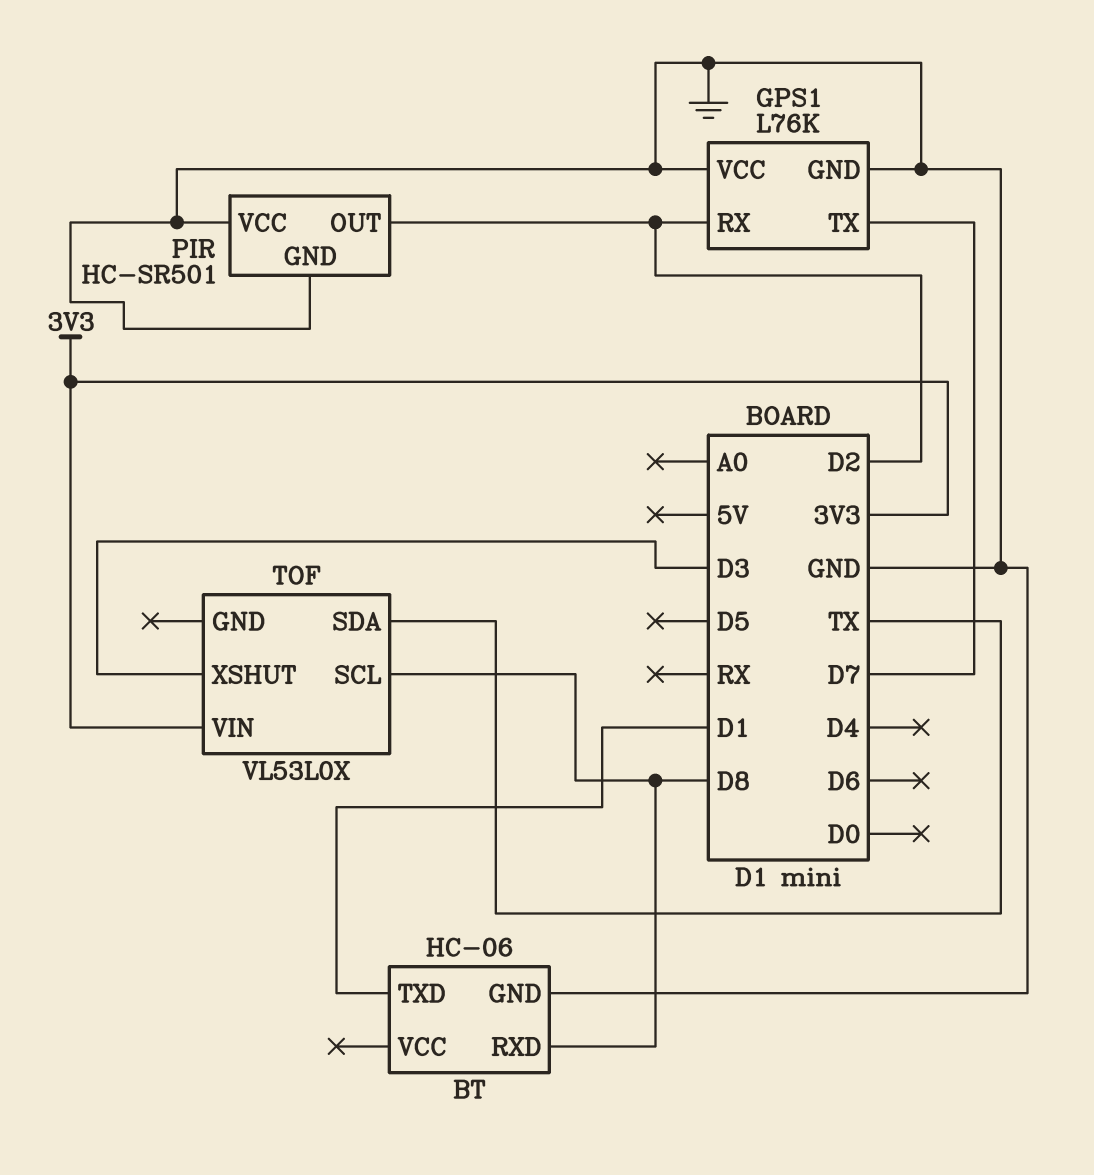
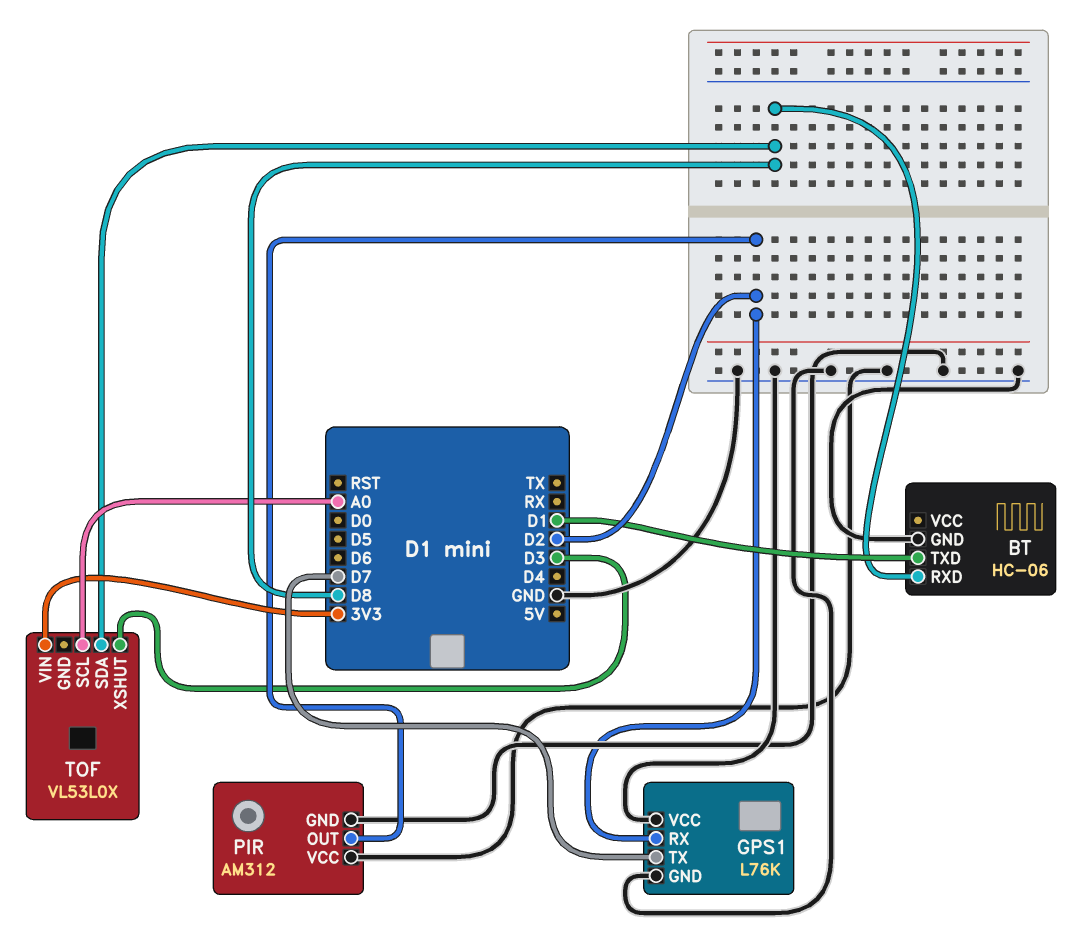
PIR: HC-SR501 -> AM312
TOF pin SCL: D8 -> A0
TOF pin SDA: TX -> D8

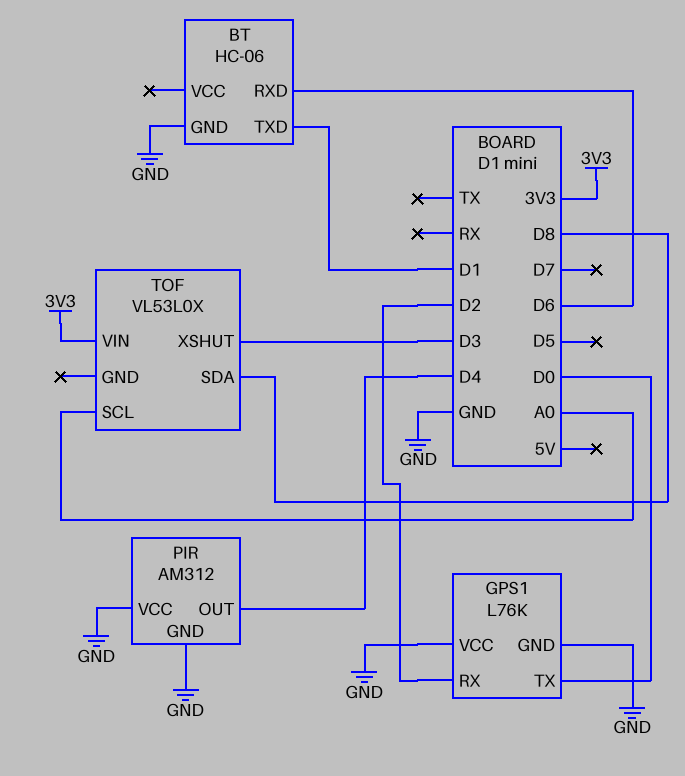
BT pin RXD: D8 -> D6
GPS1 pin TX: D7 -> D0
PIR pin OUT: D2 -> D4

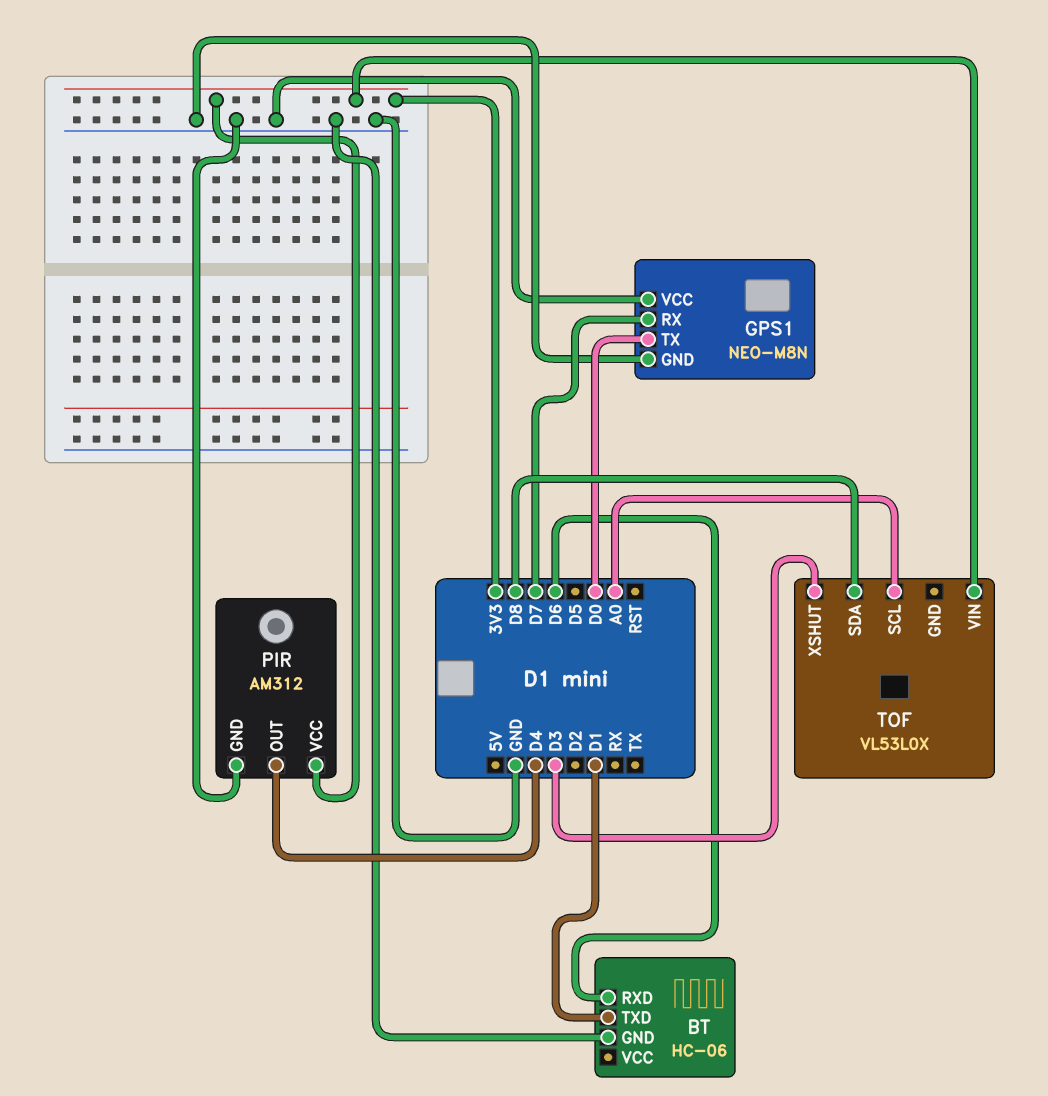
GPS1: L76K -> NEO-M8N
GPS1 pin RX: D2 -> D7
PIR pin VCC: GND -> 3V3

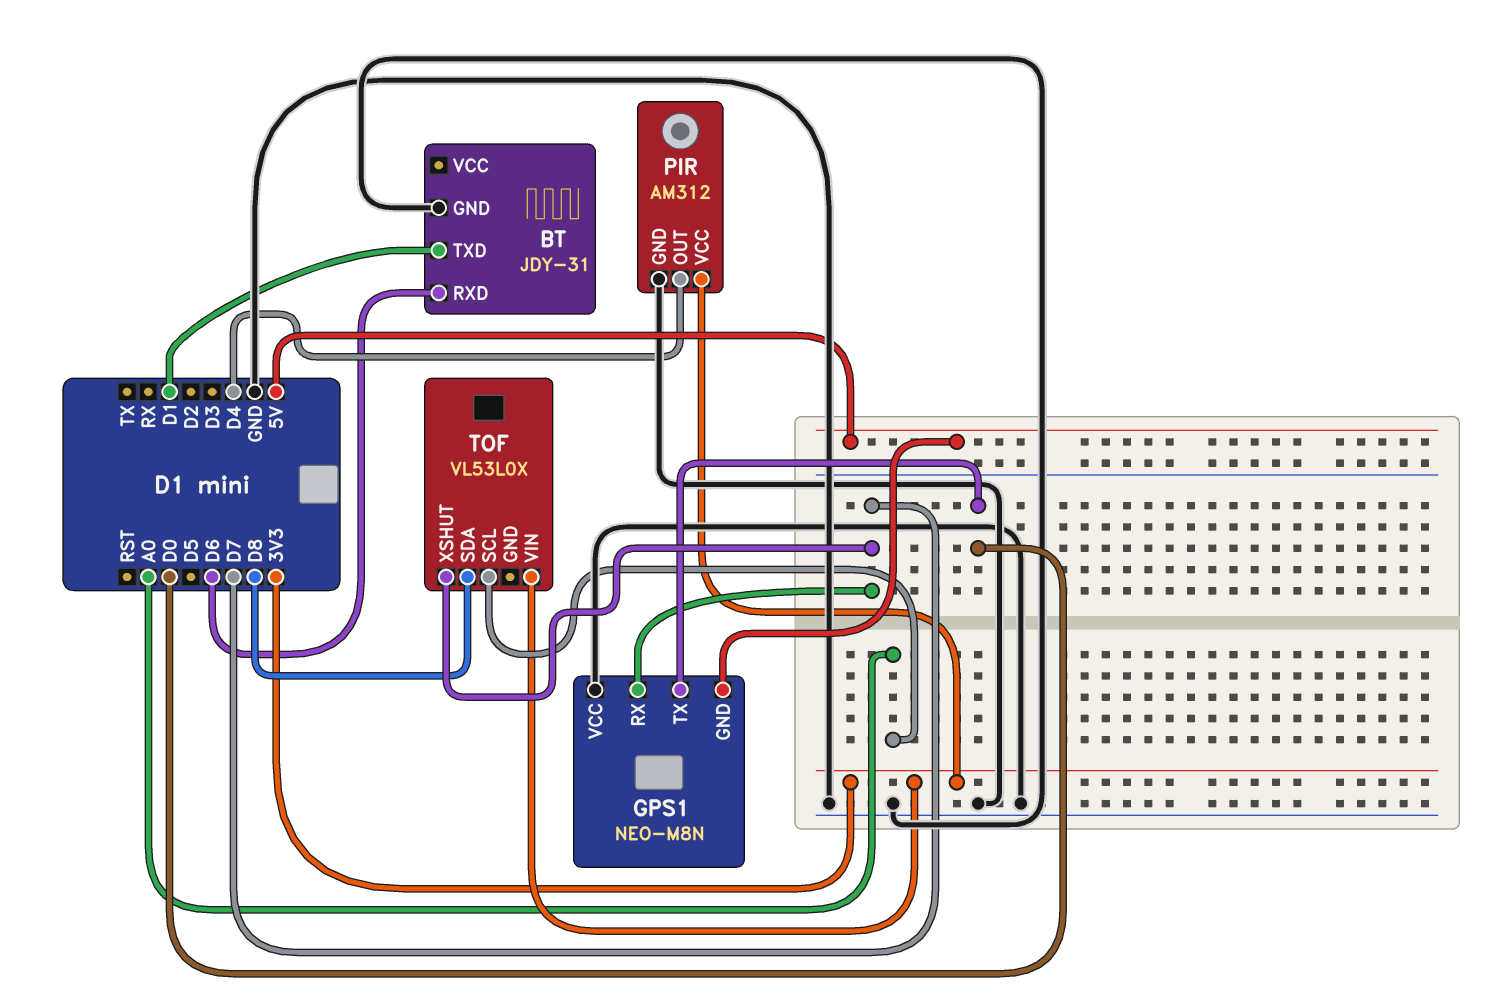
BT: HC-06 -> JDY-31
GPS1 pin GND: GND -> 5V
TOF pin XSHUT: D3 -> D7

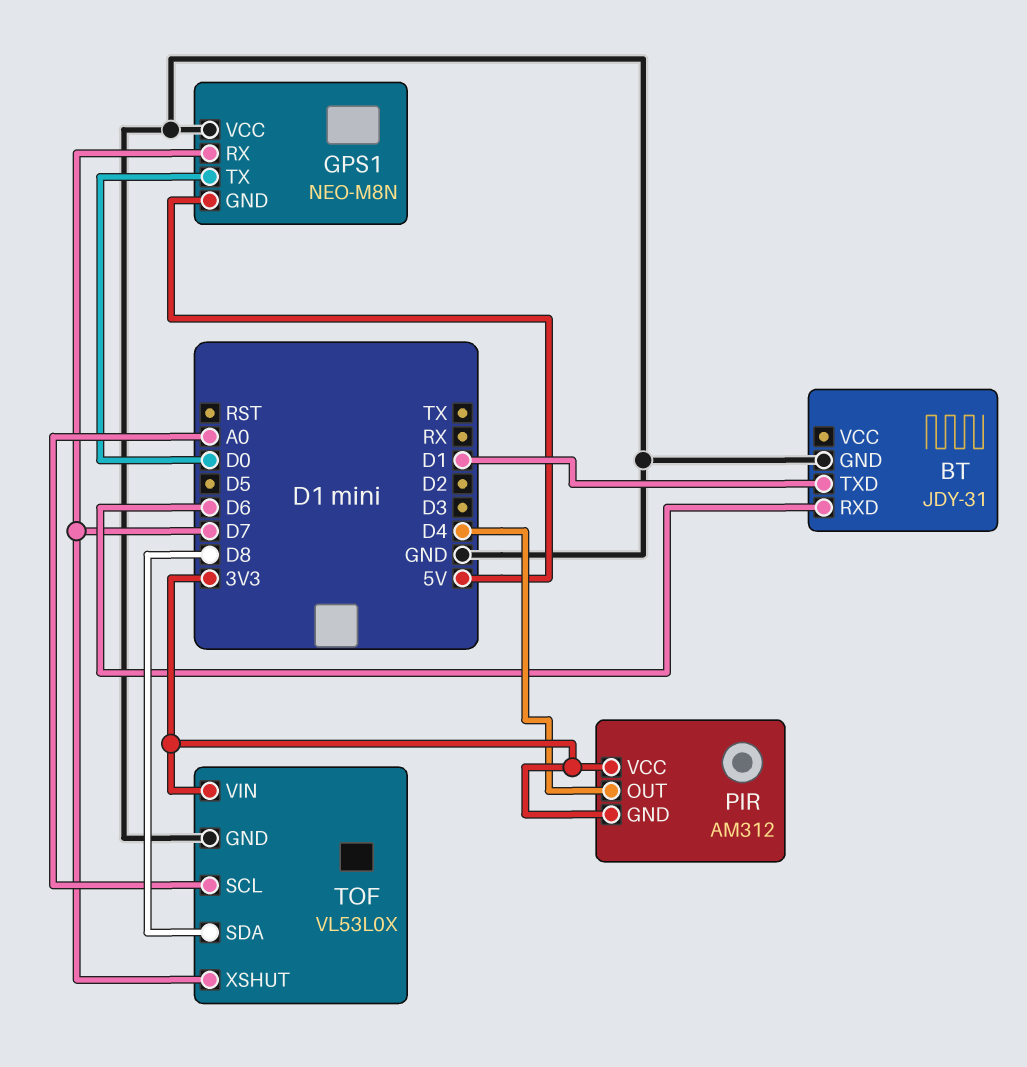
PIR pin GND: GND -> 3V3
TOF pin GND: none -> GND

